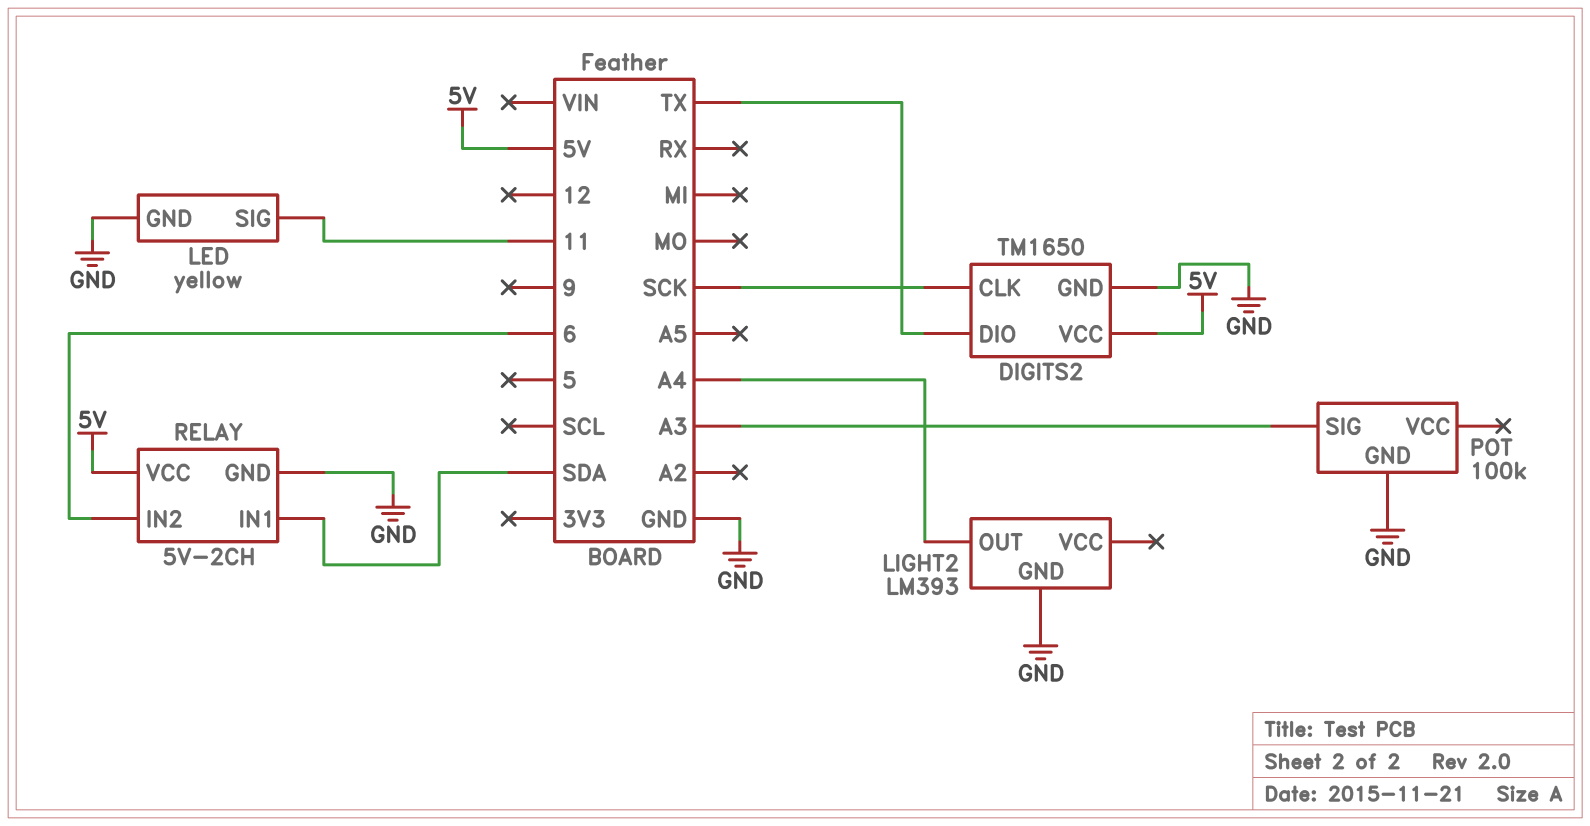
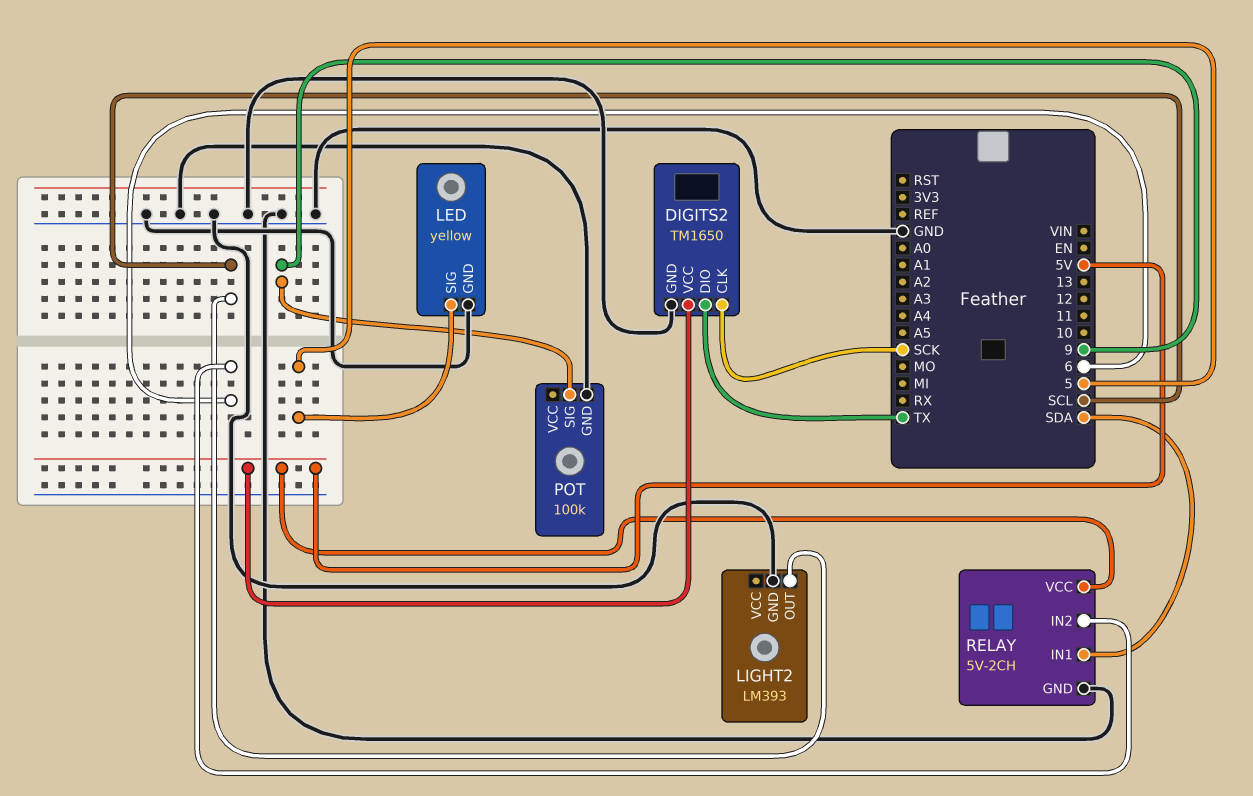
LED pin SIG: 11 -> 5
LIGHT2 pin OUT: A4 -> SCL
POT pin SIG: A3 -> 9

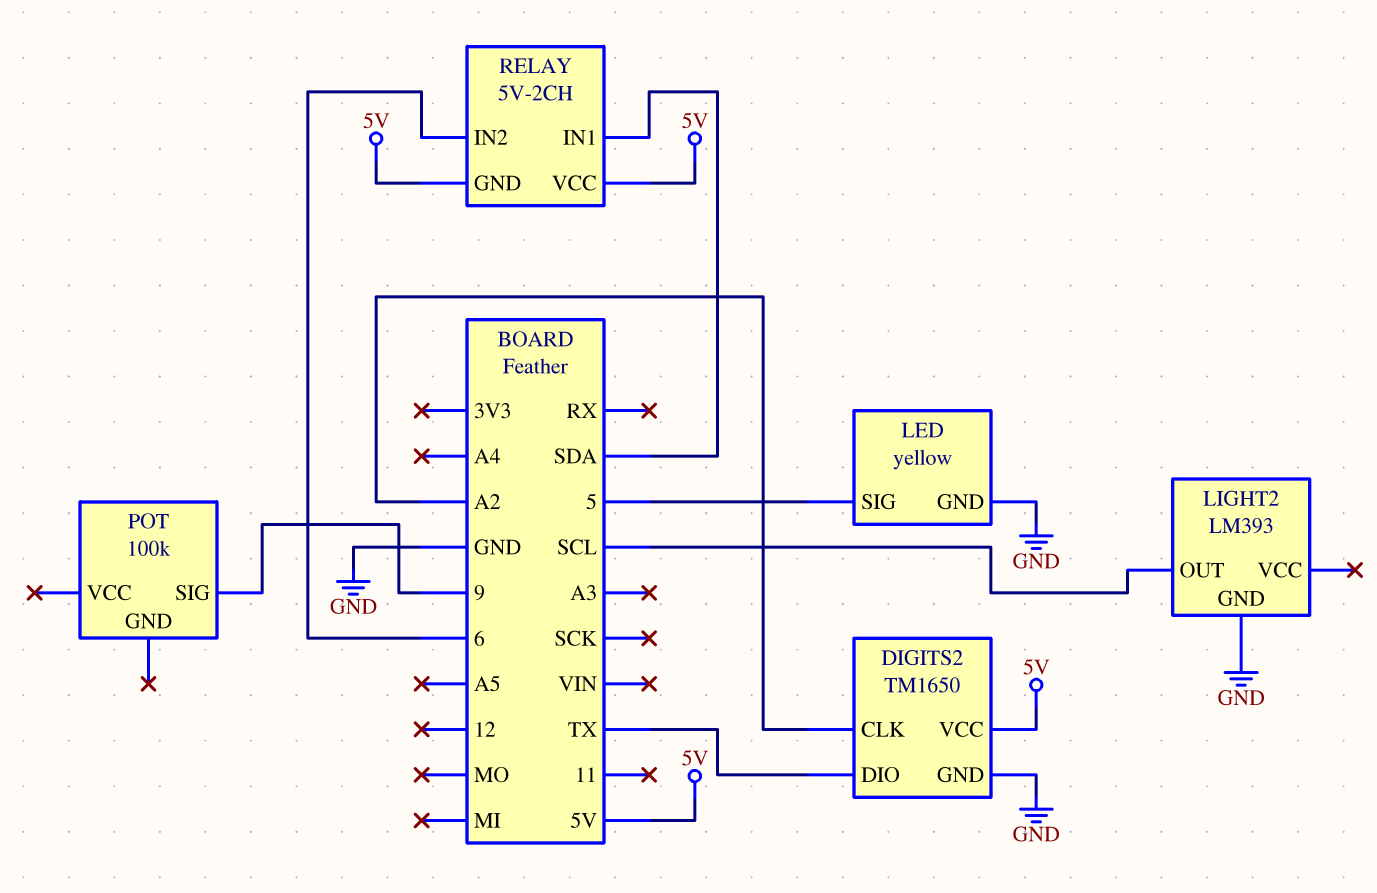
DIGITS2 pin CLK: SCK -> A2
POT pin GND: GND -> none
RELAY pin GND: GND -> 5V

